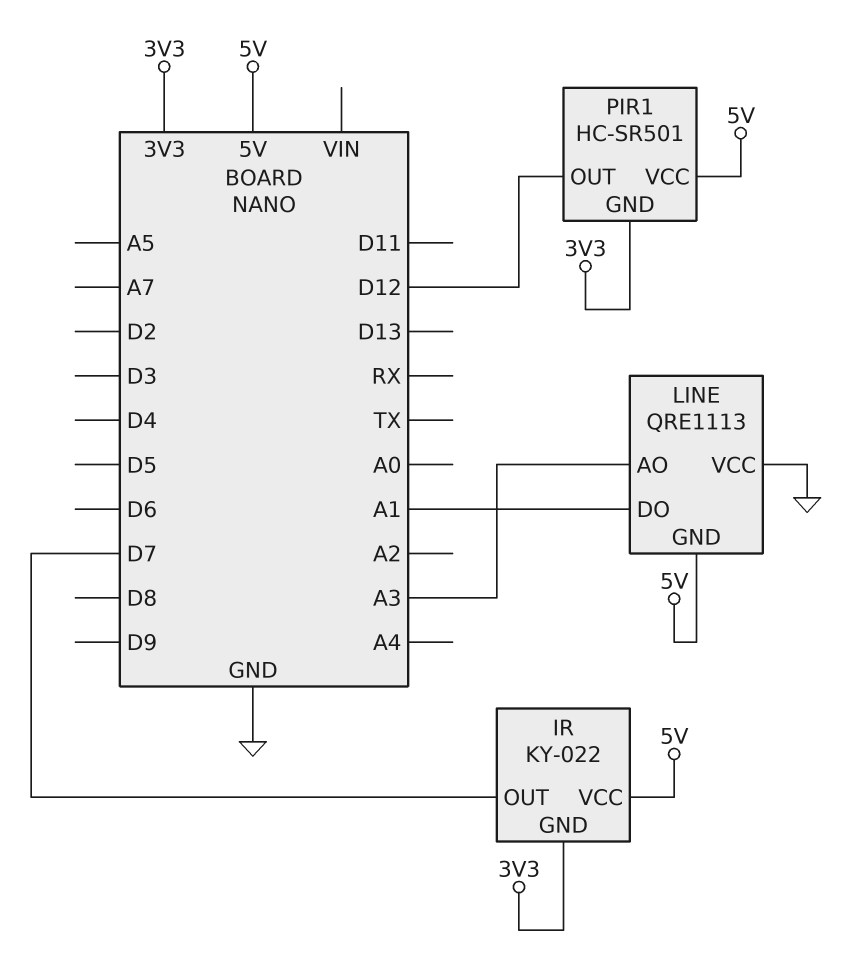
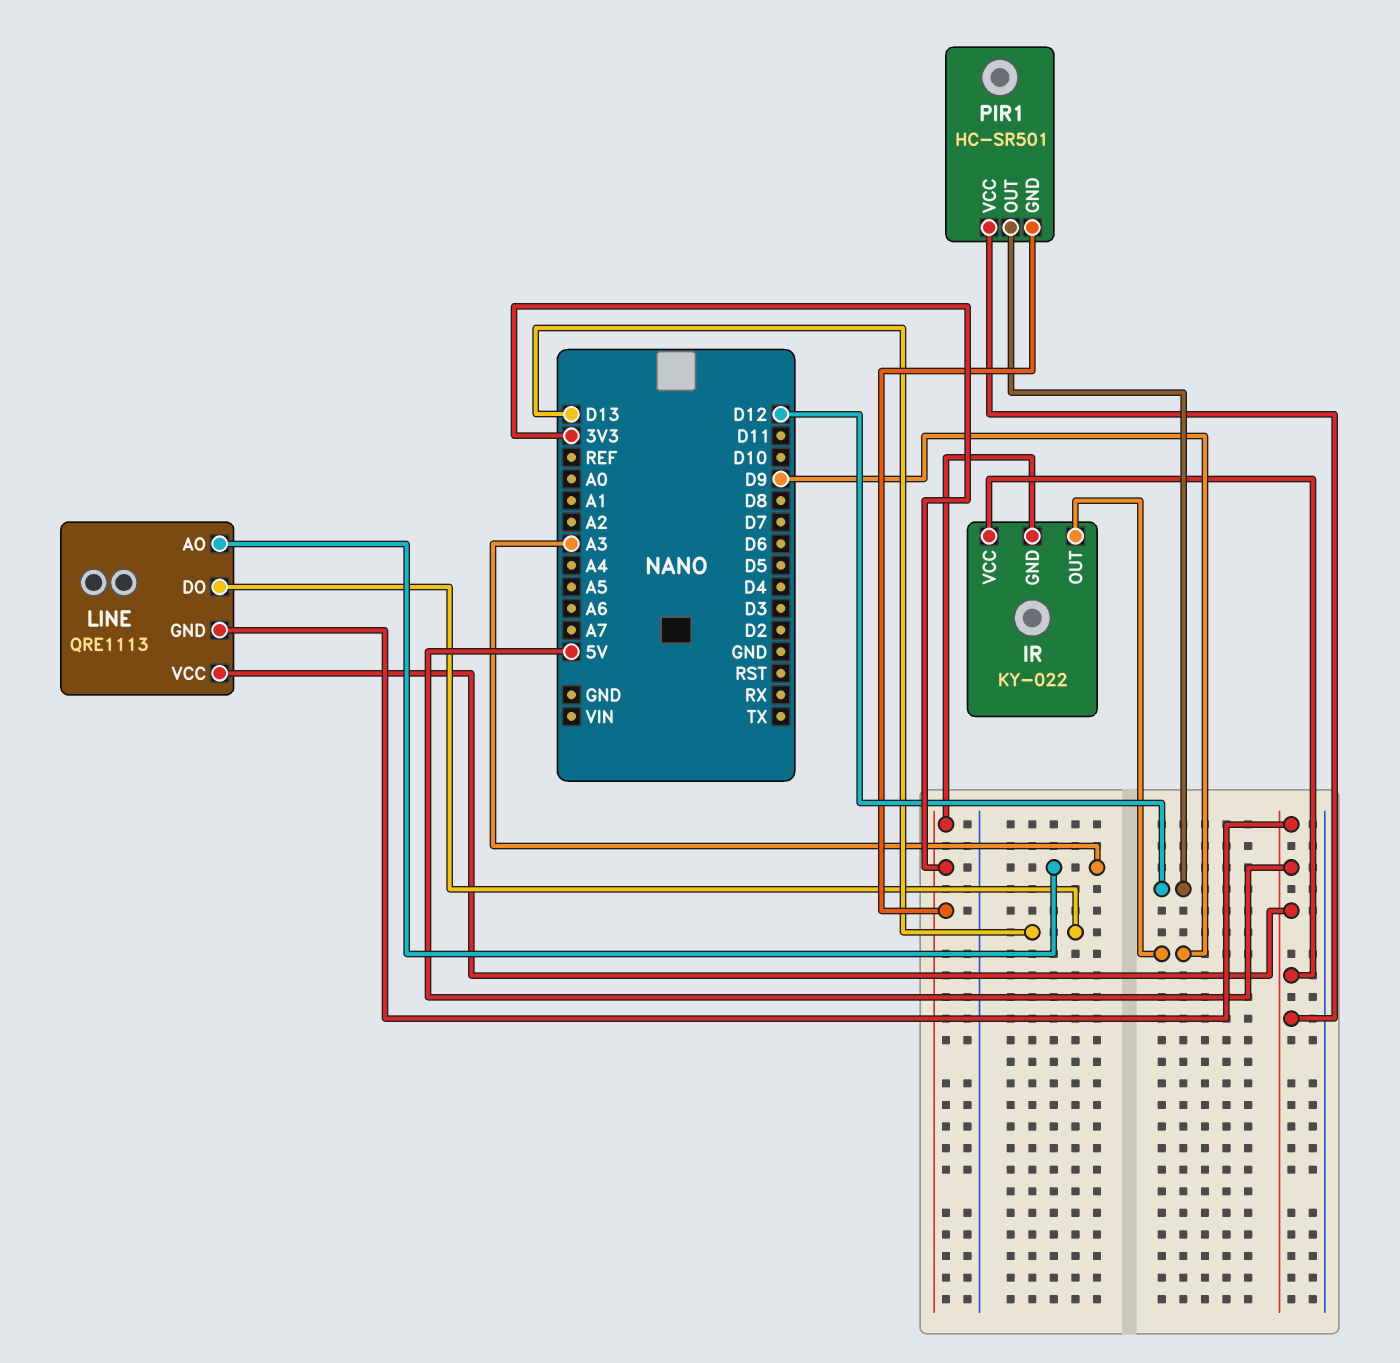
IR pin OUT: D7 -> D9
LINE pin DO: A1 -> D13
LINE pin VCC: GND -> 5V

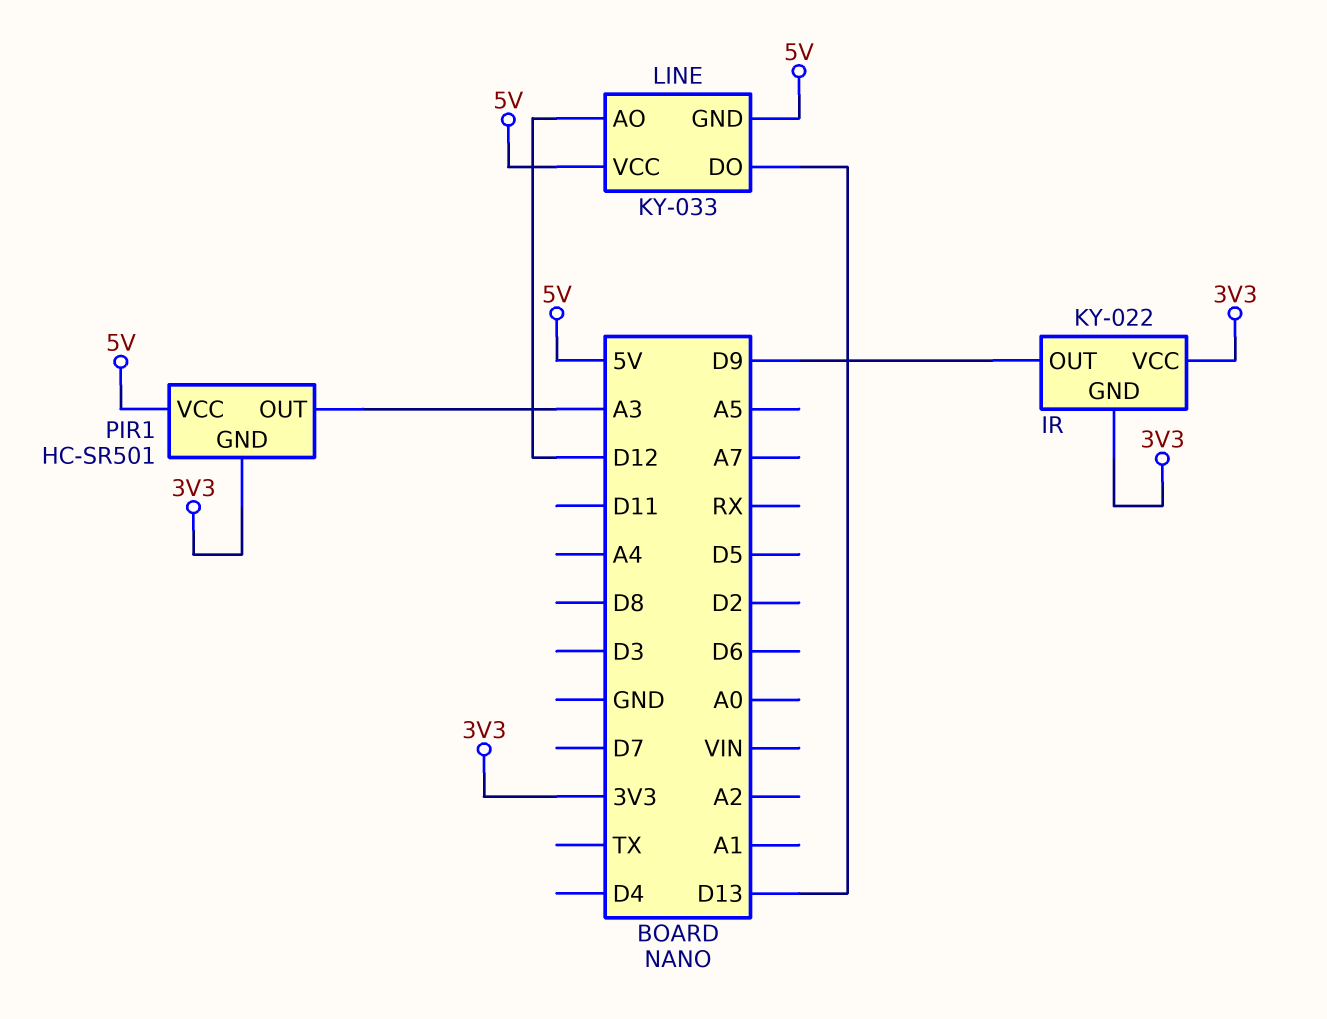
IR pin VCC: 5V -> 3V3
LINE: QRE1113 -> KY-033
LINE pin AO: A3 -> D12
PIR1 pin OUT: D12 -> A3

